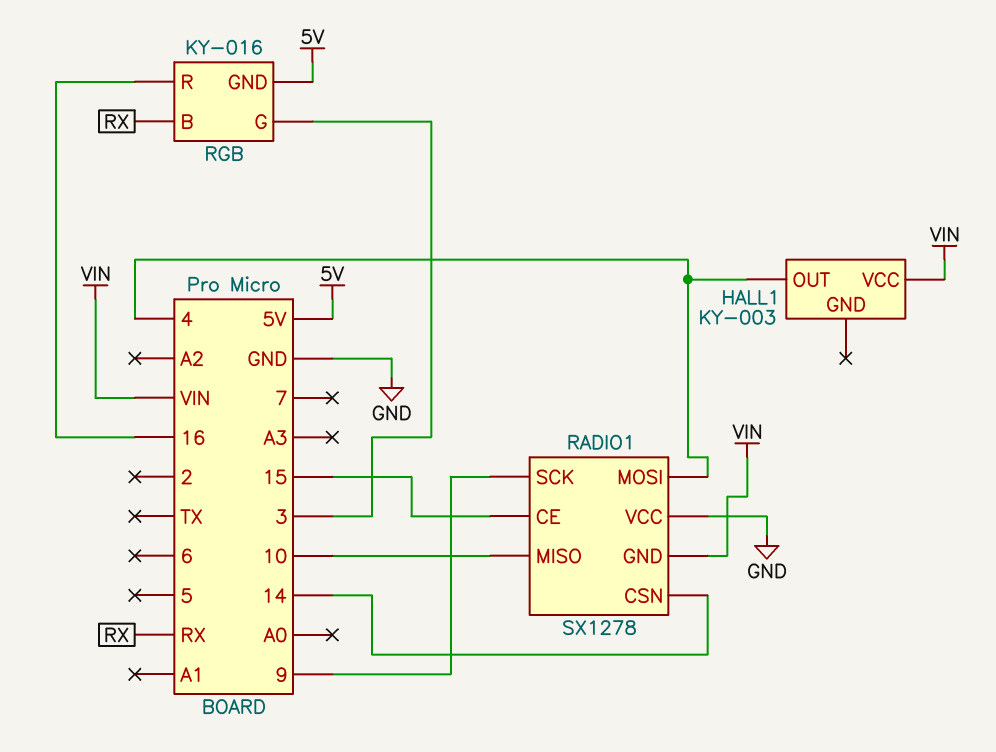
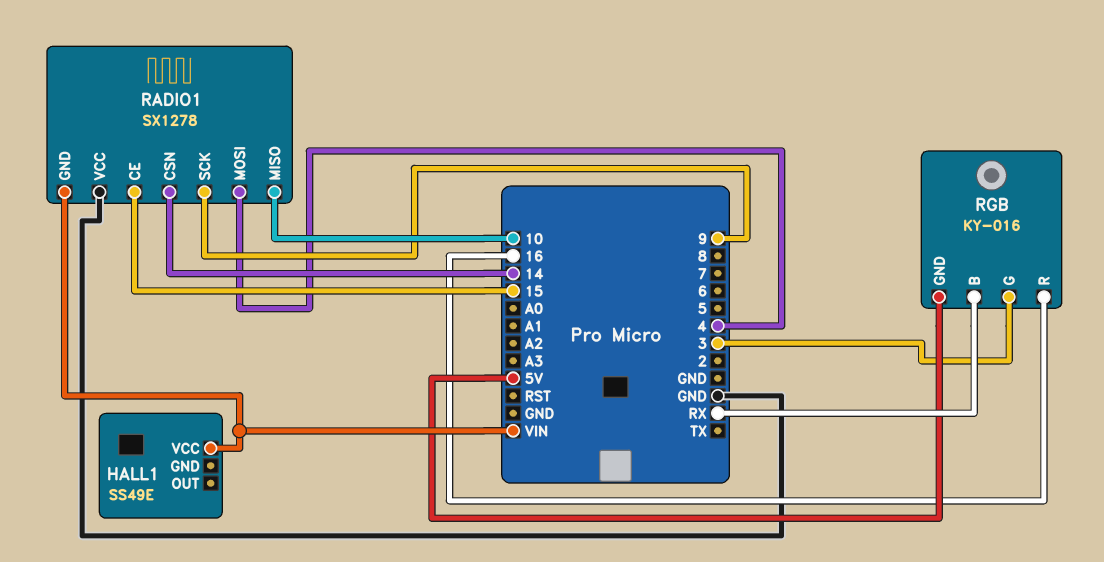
HALL1: KY-003 -> SS49E
HALL1 pin OUT: 4 -> none

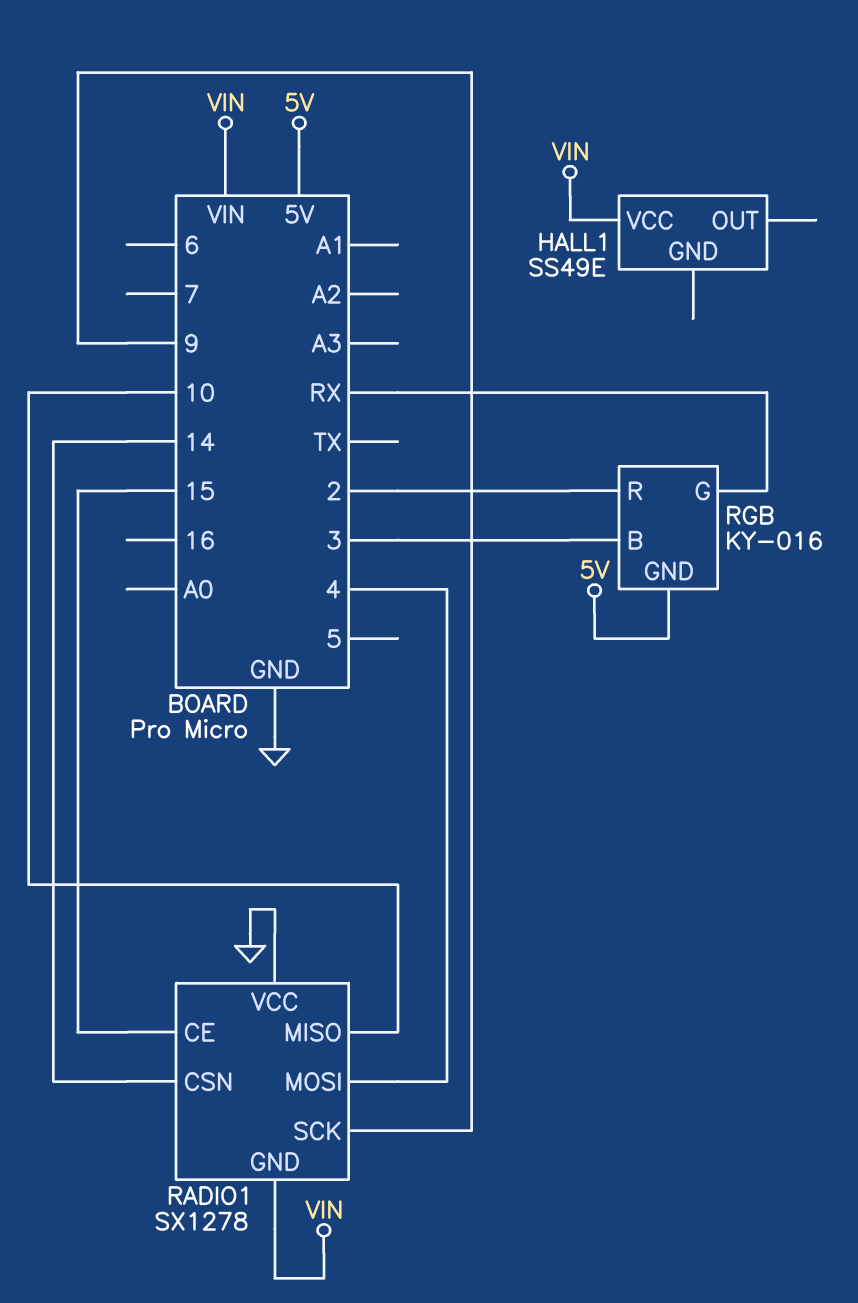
RGB pin B: RX -> 3
RGB pin G: 3 -> RX
RGB pin R: 16 -> 2

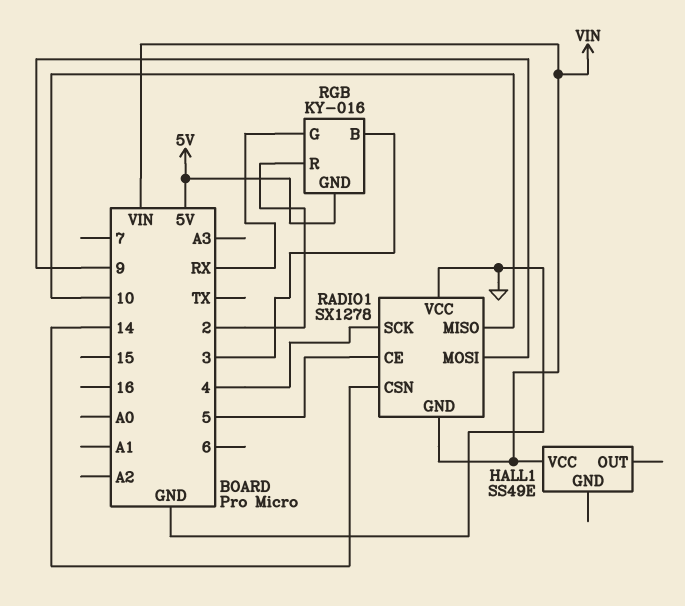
RADIO1 pin CE: 15 -> 5
RADIO1 pin MOSI: 4 -> 9
RADIO1 pin SCK: 9 -> 4

